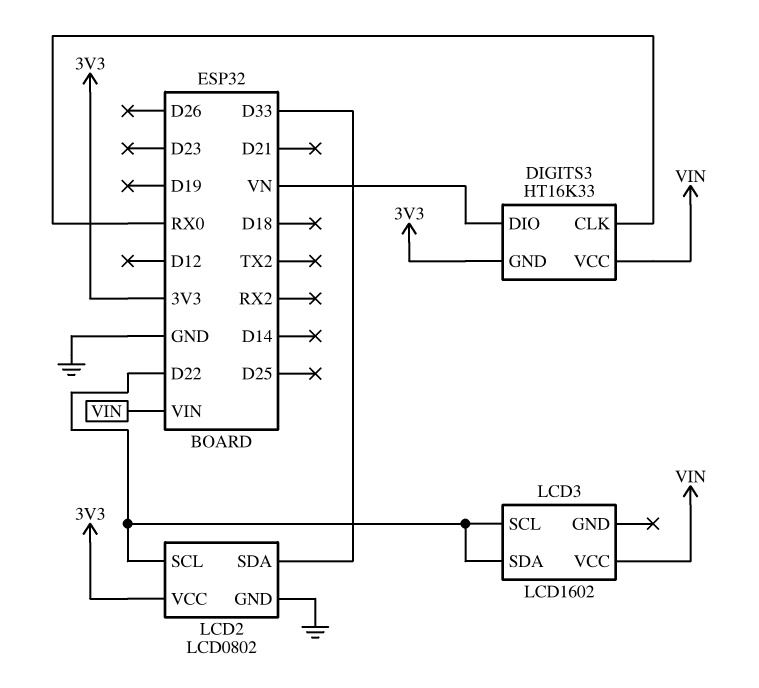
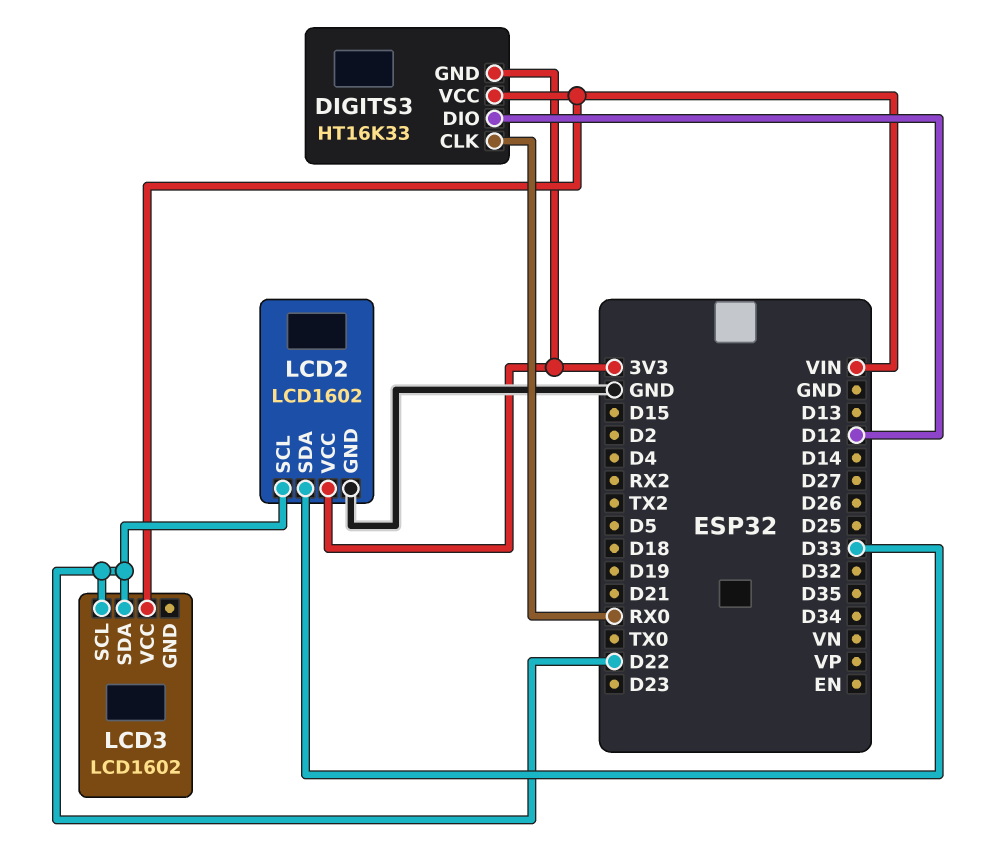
DIGITS3 pin DIO: VN -> D12
LCD2: LCD0802 -> LCD1602

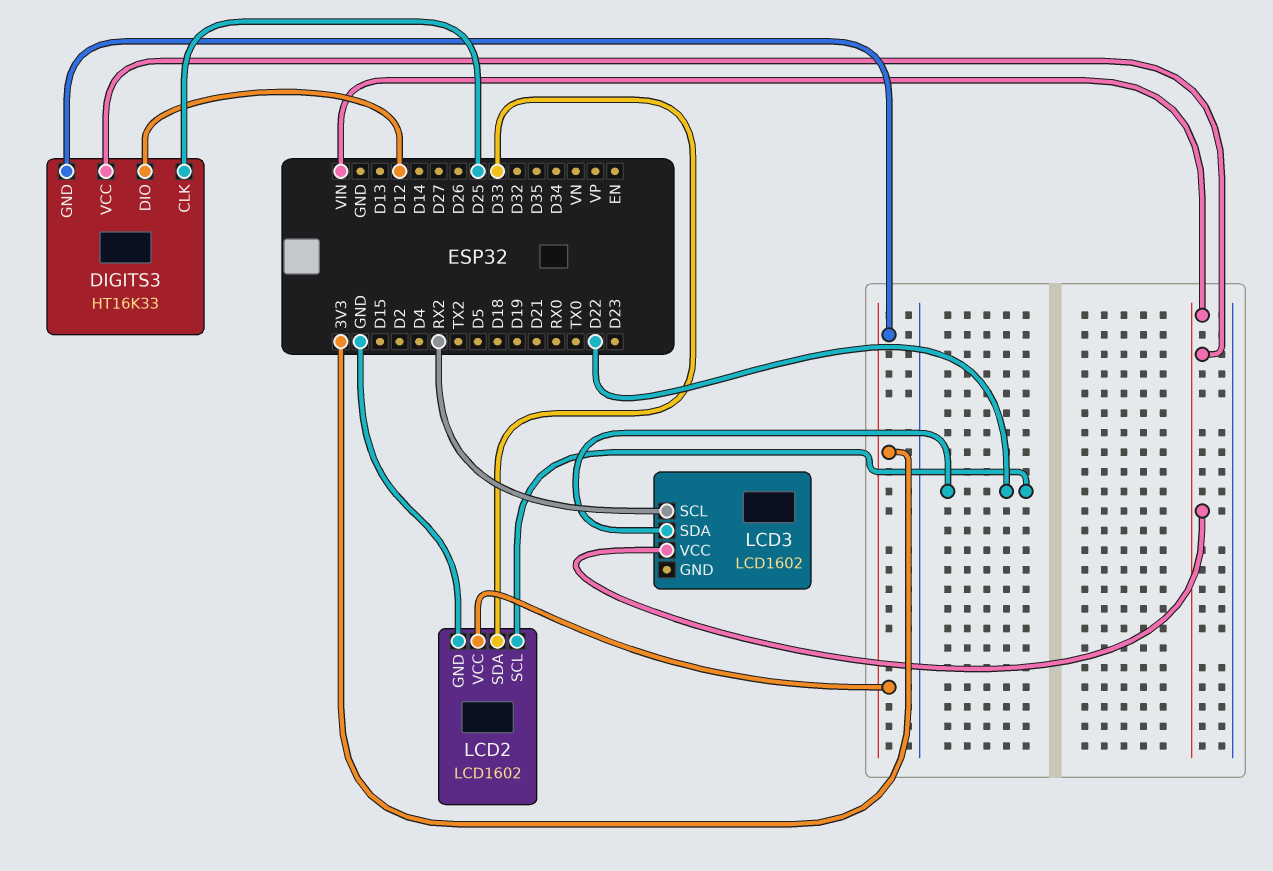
DIGITS3 pin CLK: RX0 -> D25
LCD3 pin SCL: D22 -> RX2

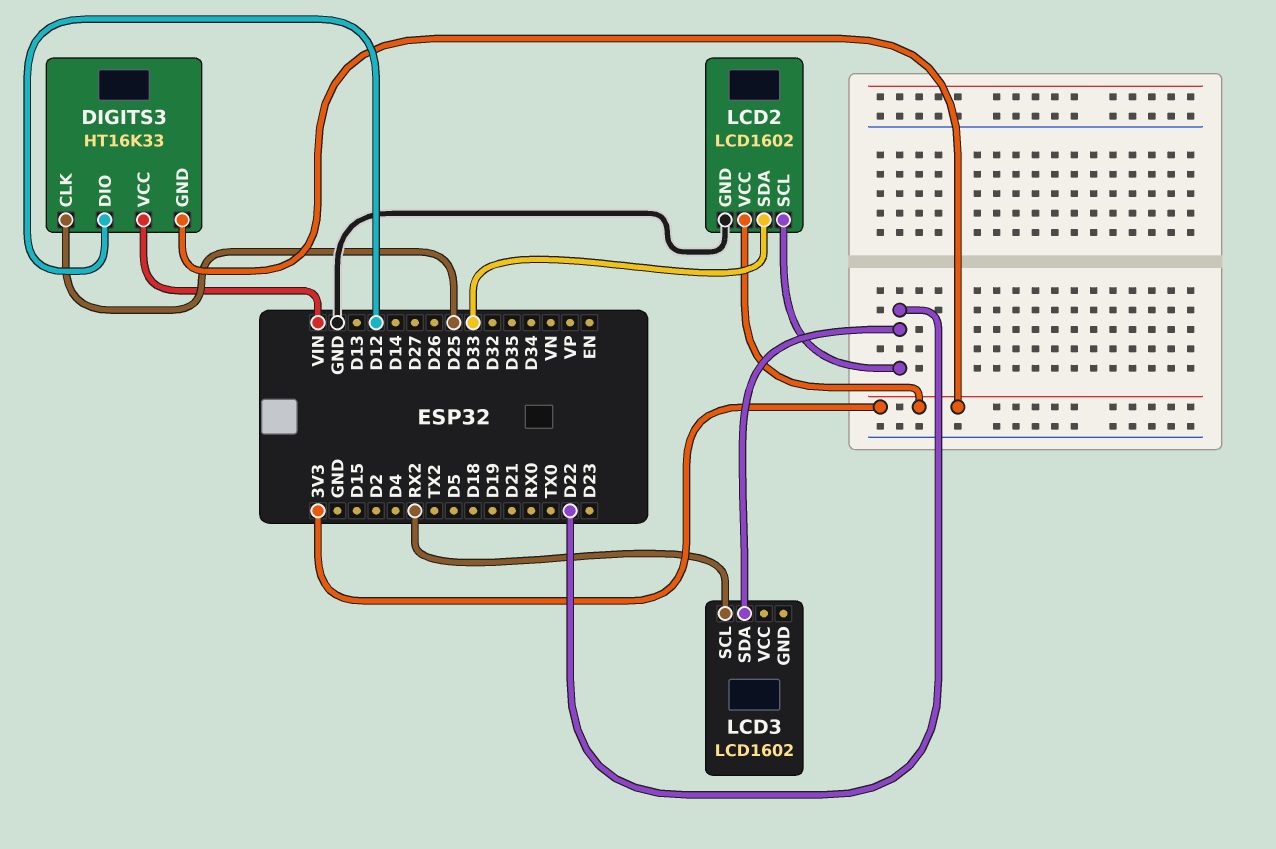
LCD3 pin VCC: VIN -> none

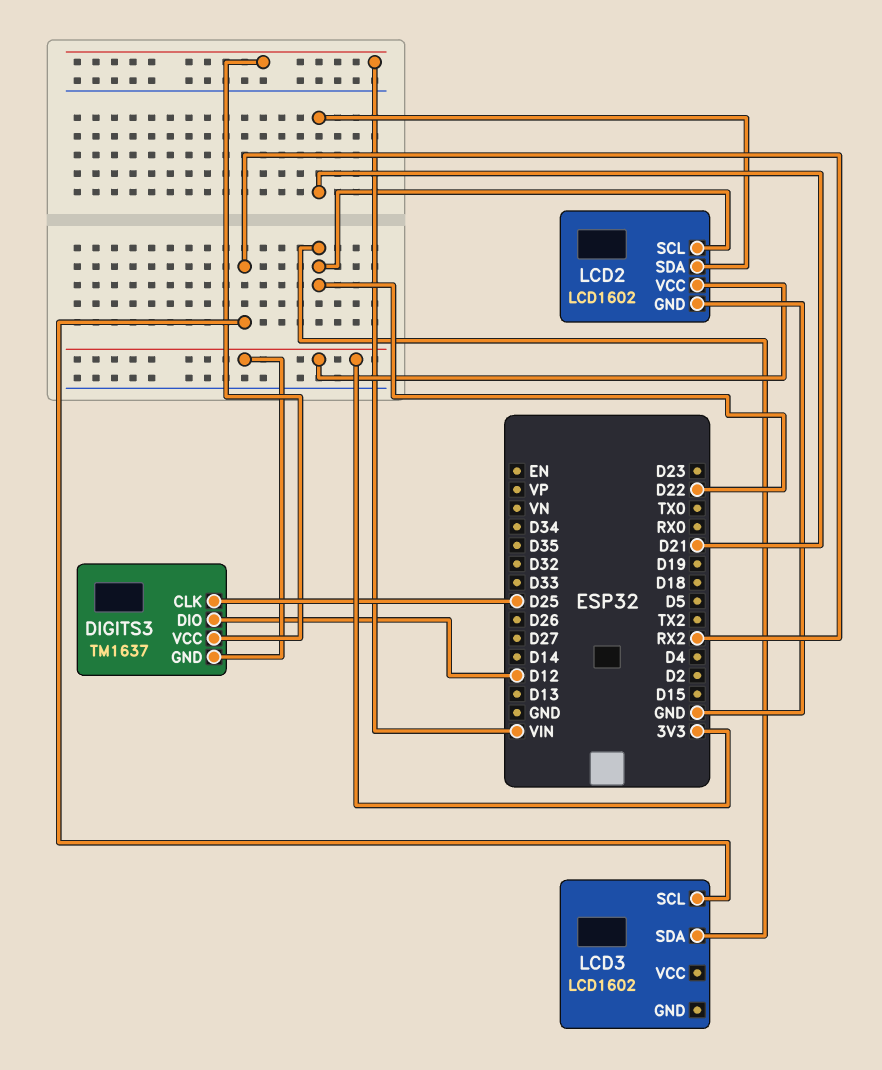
DIGITS3: HT16K33 -> TM1637
LCD2 pin SDA: D33 -> D21

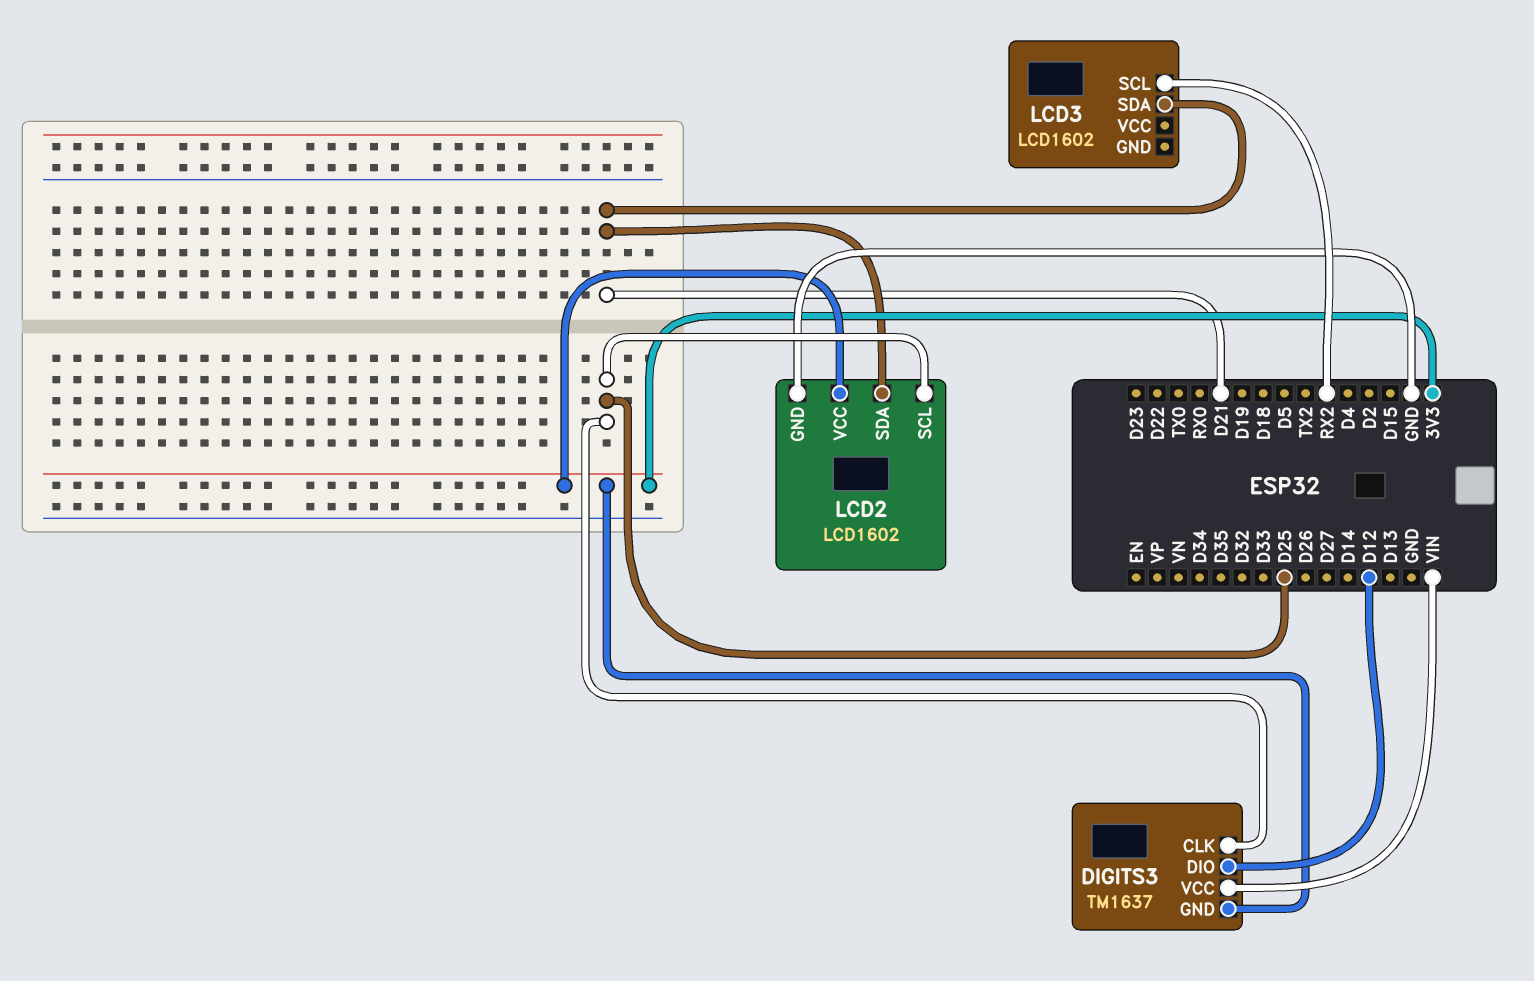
LCD2 pin SCL: D22 -> D25
LCD3 pin SDA: D22 -> D21

